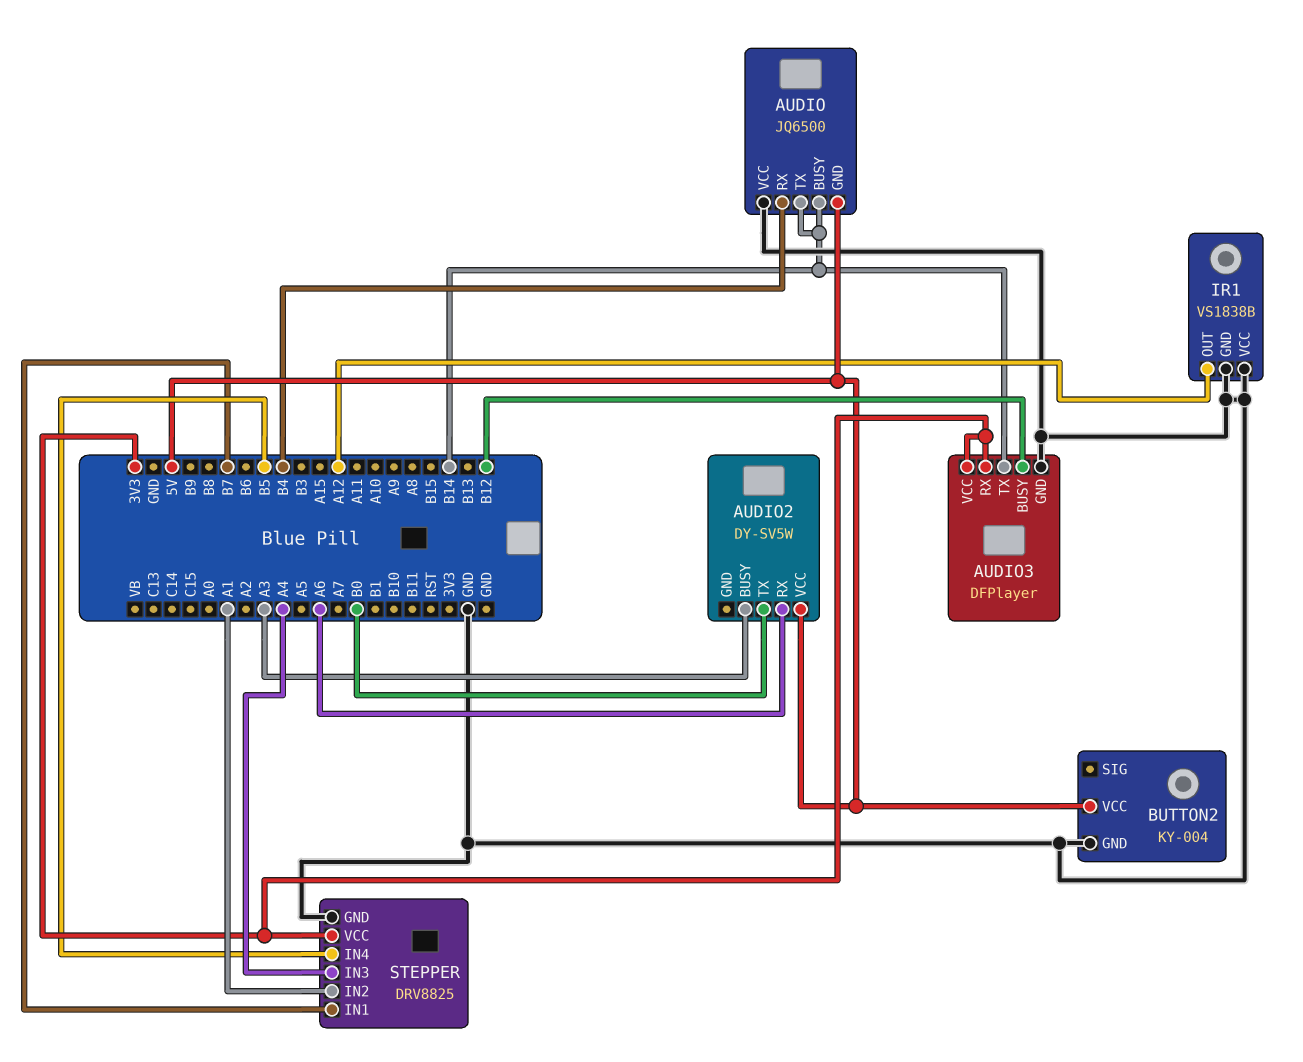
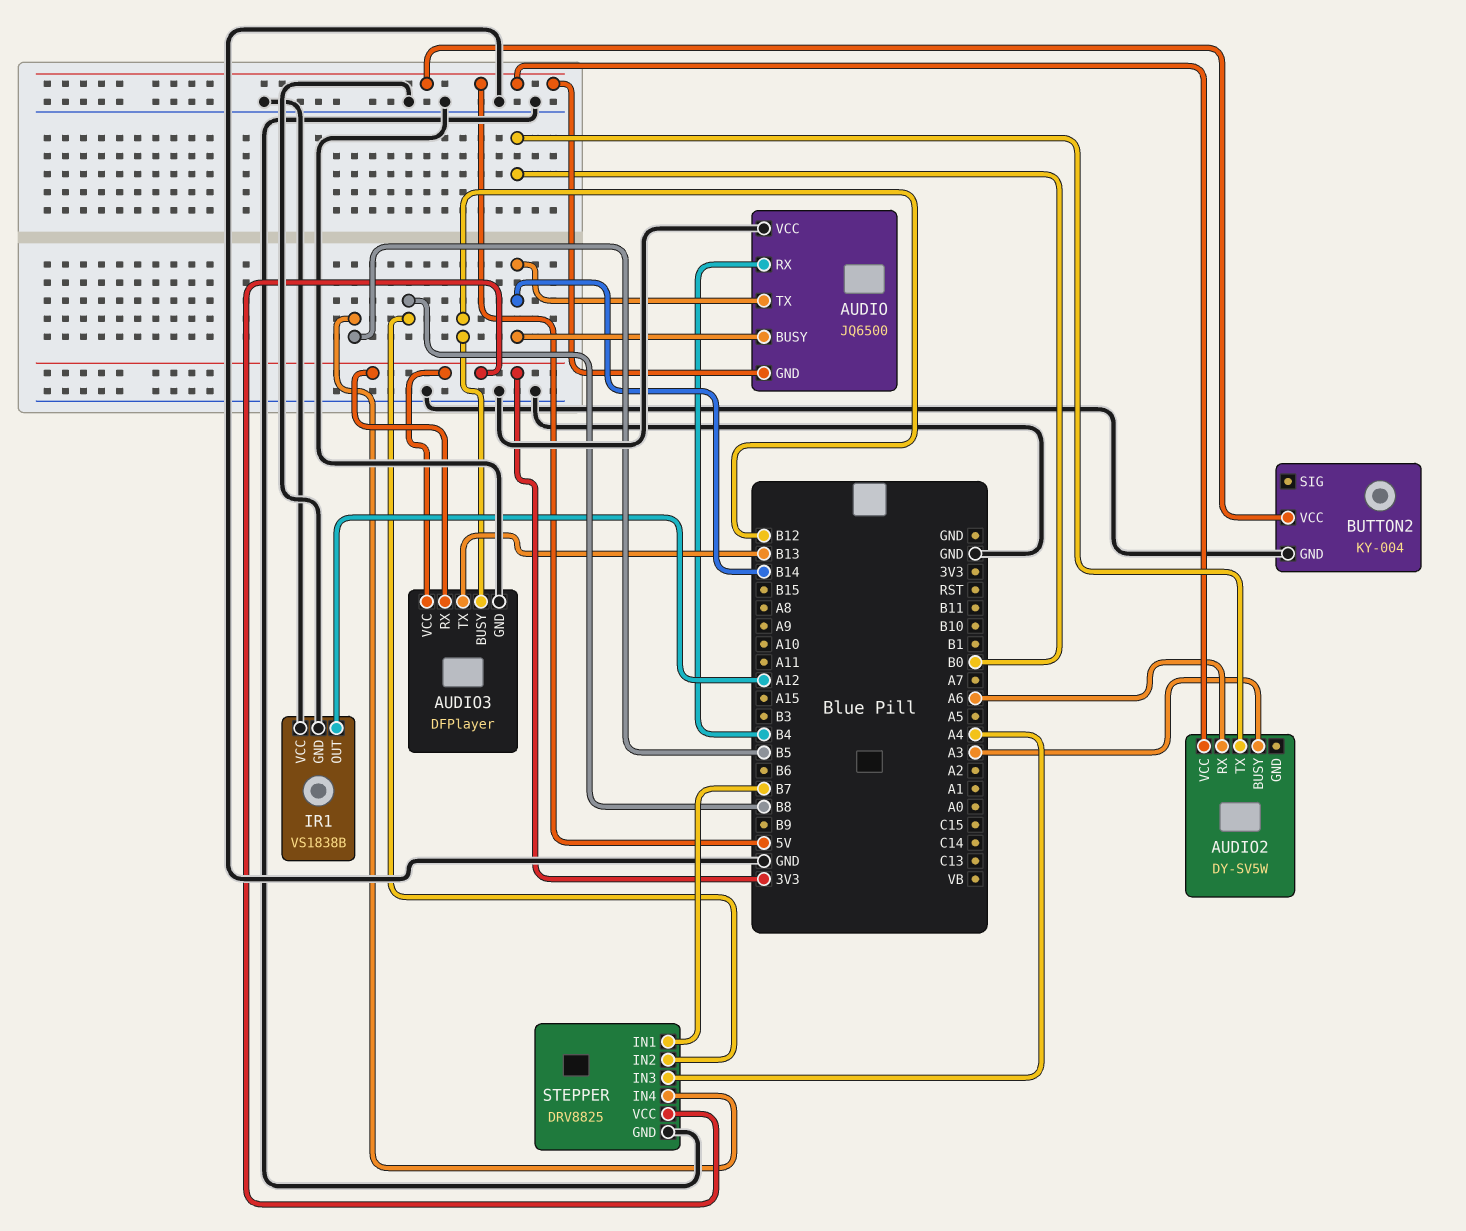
AUDIO3 pin TX: B14 -> B13
STEPPER pin IN2: A1 -> B8

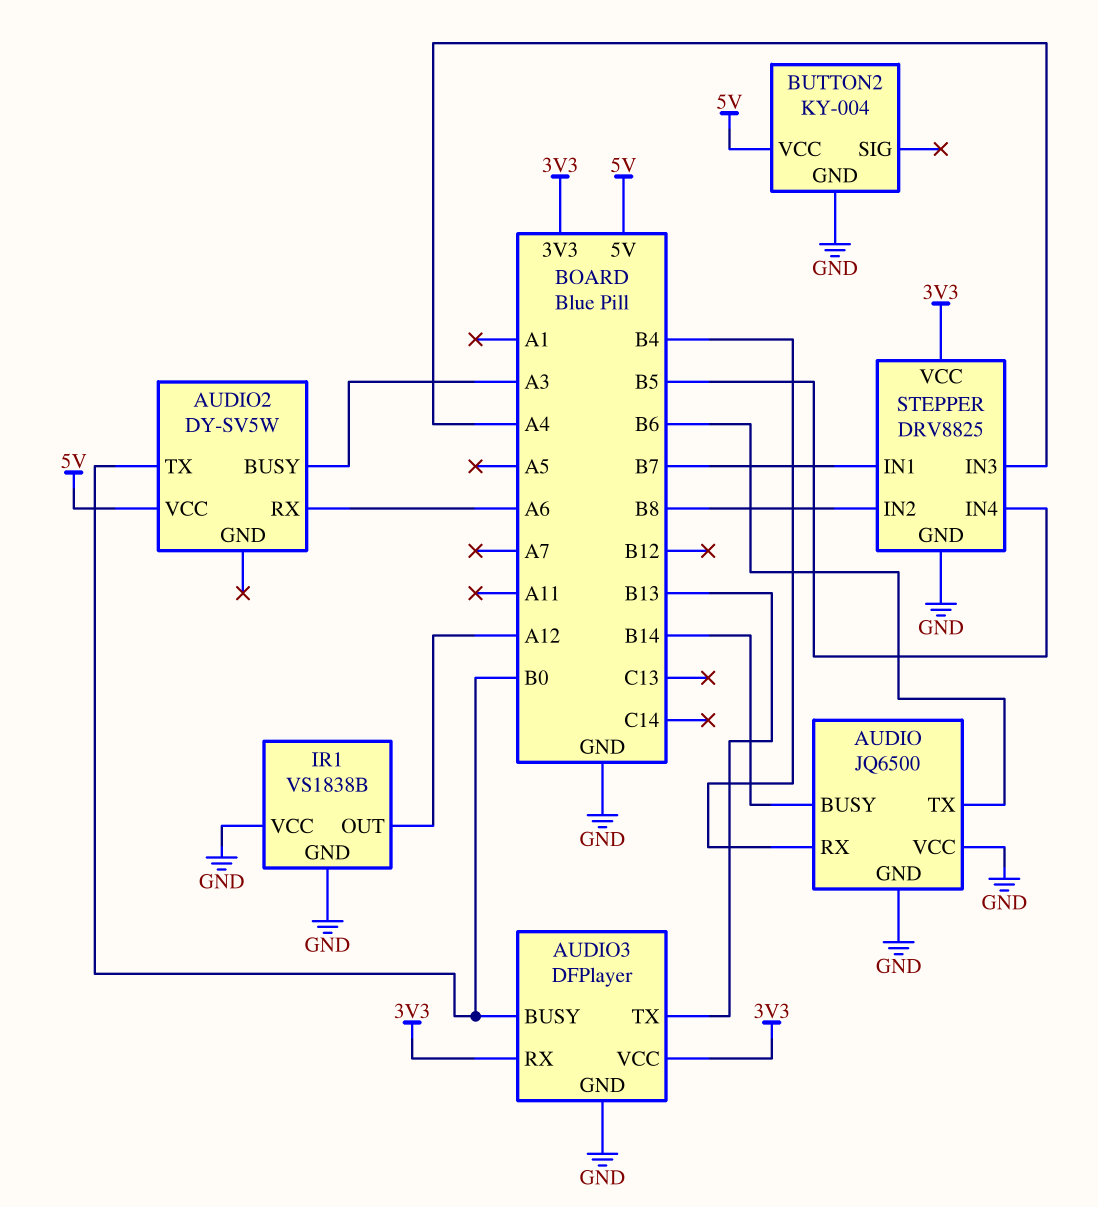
AUDIO pin GND: 5V -> GND
AUDIO pin TX: B14 -> B6
AUDIO3 pin BUSY: B12 -> B0

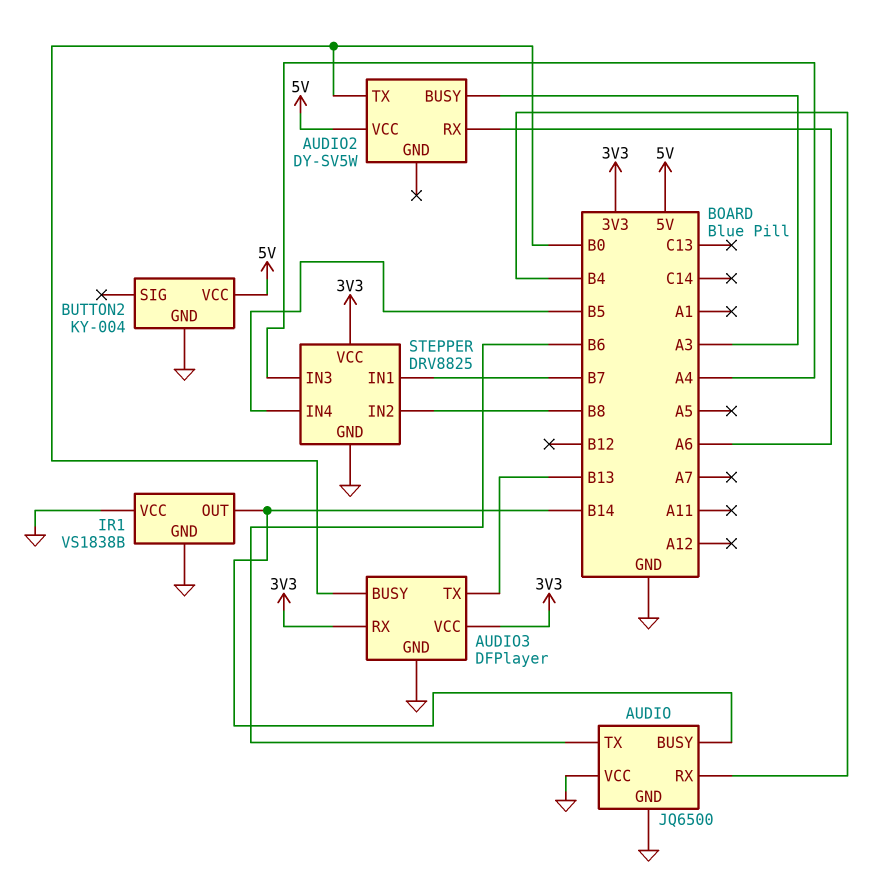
IR1 pin OUT: A12 -> B14

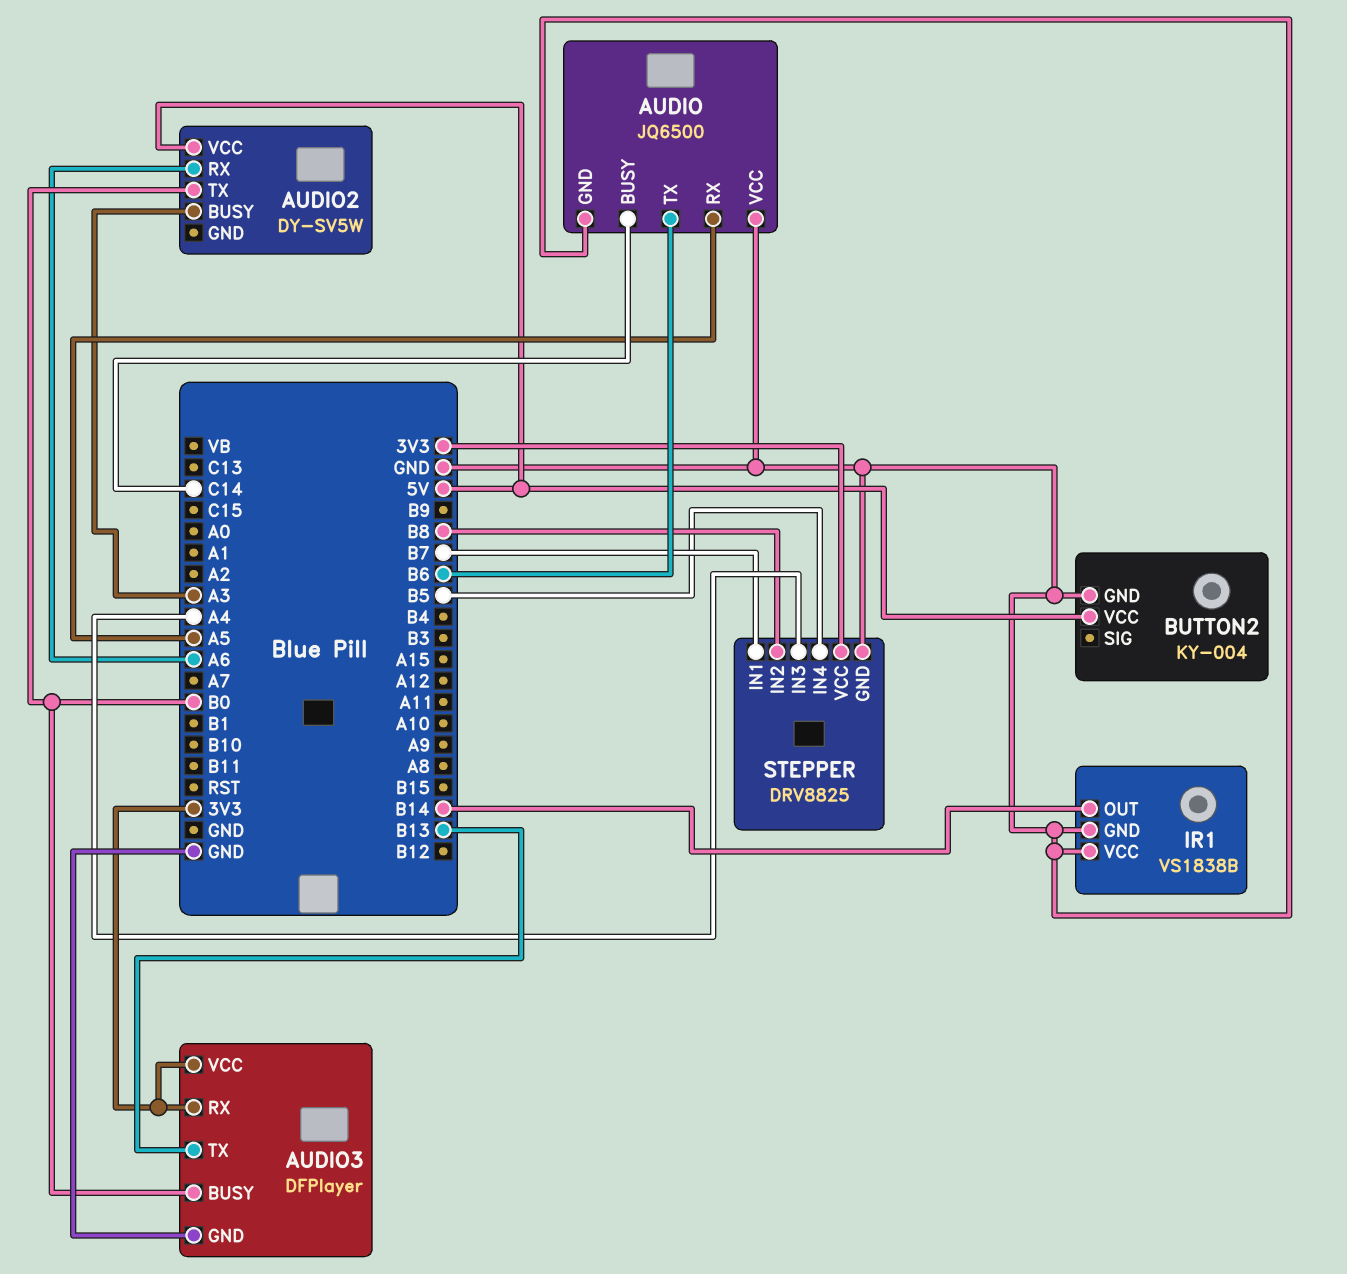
AUDIO pin BUSY: B14 -> C14
AUDIO pin RX: B4 -> A5

